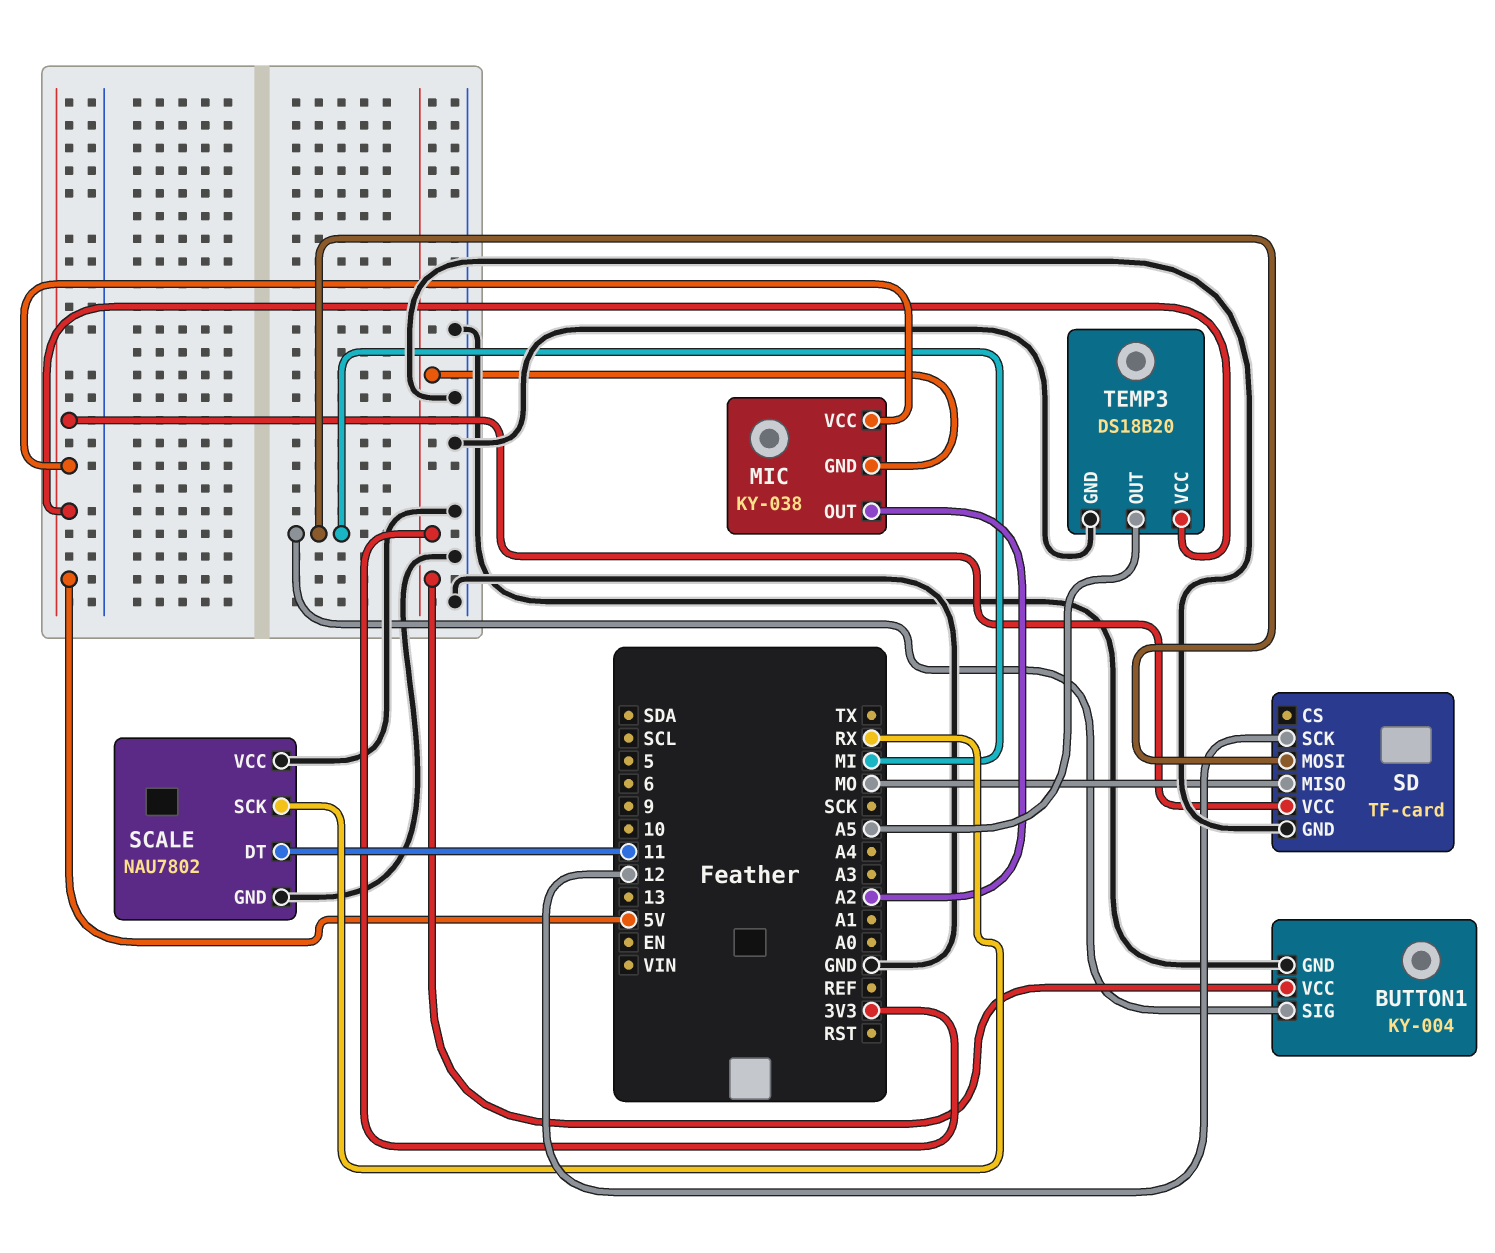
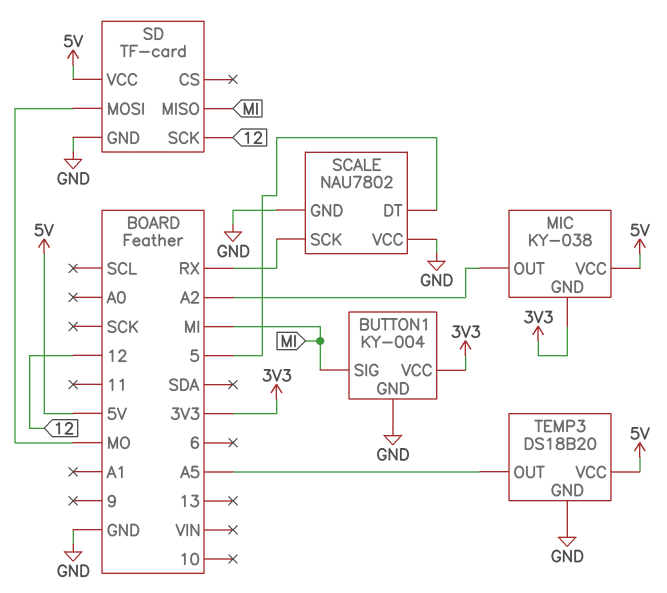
SCALE pin DT: 11 -> 5
SD pin MISO: MO -> MI
SD pin MOSI: MI -> MO

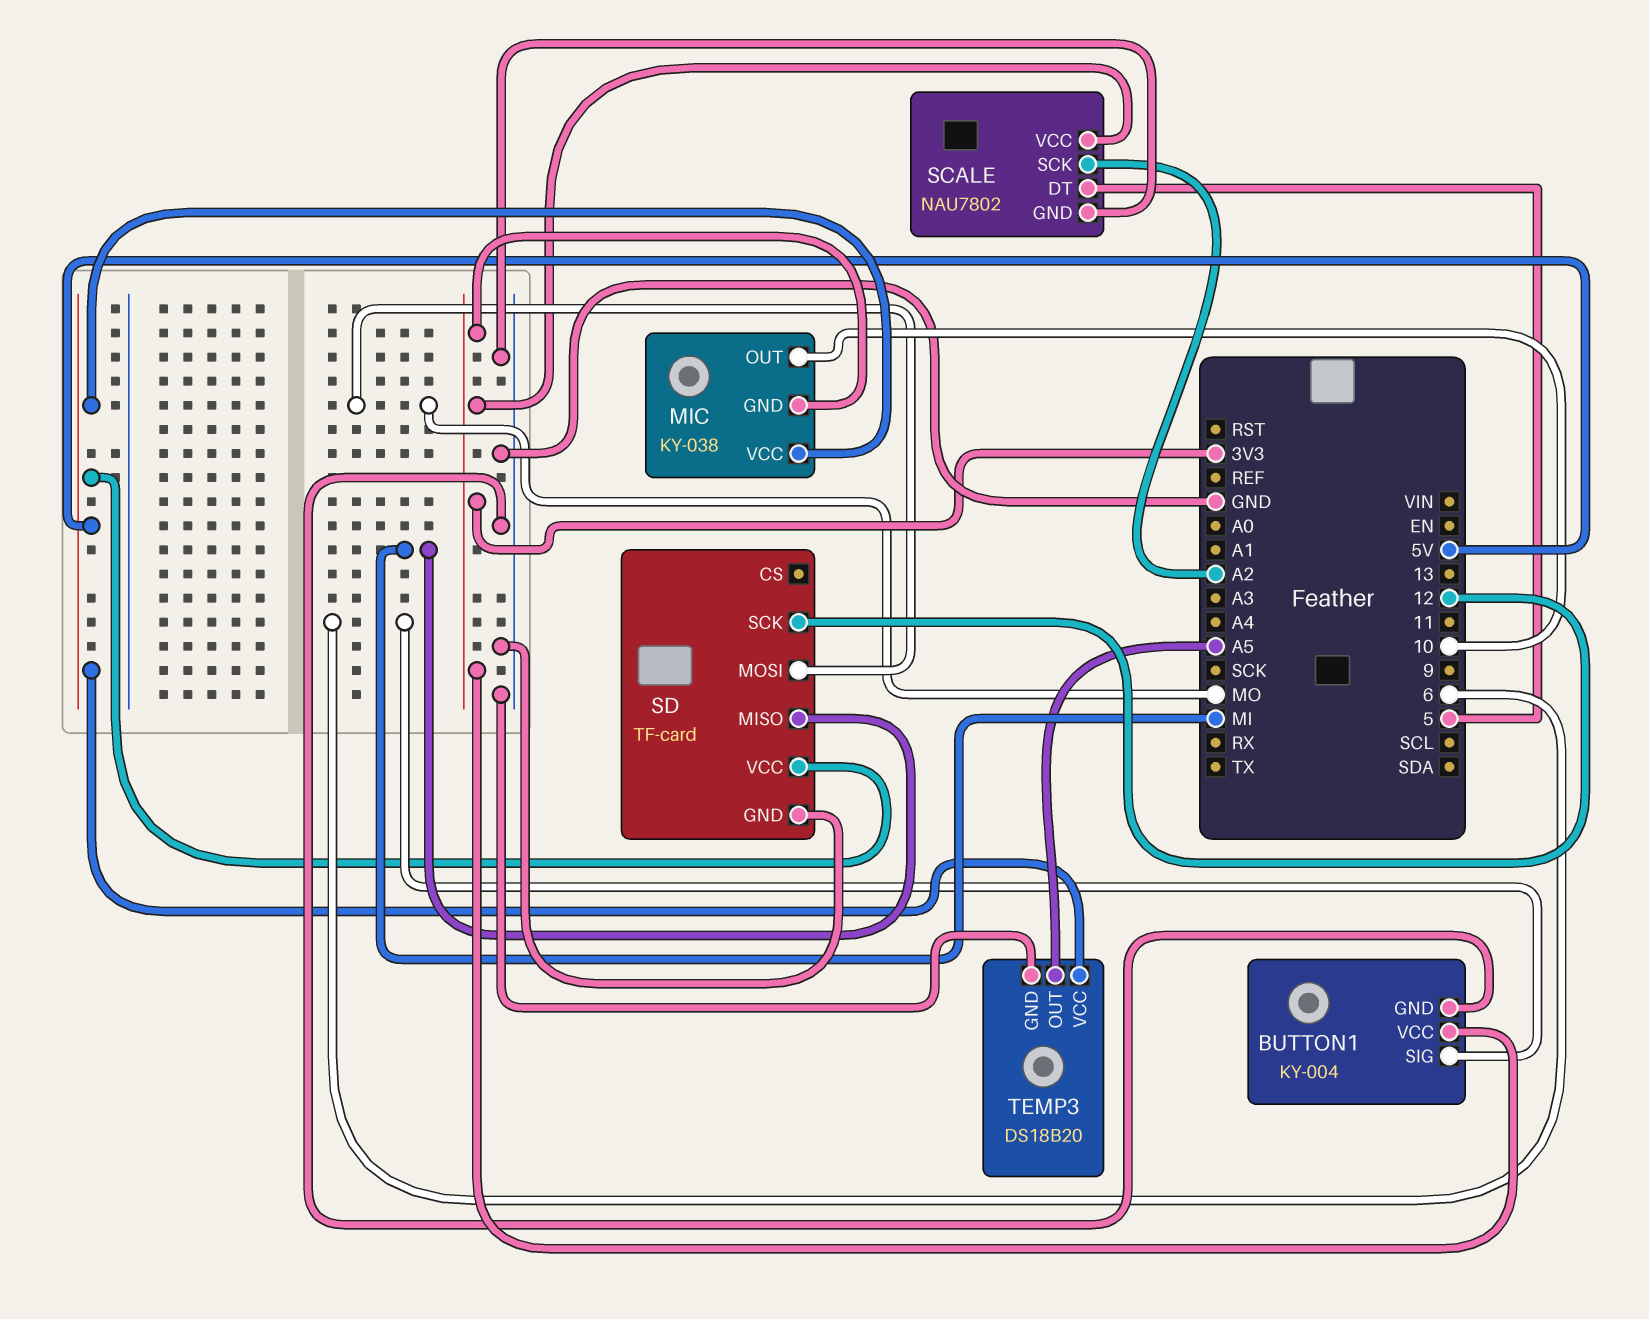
BUTTON1 pin SIG: MI -> 6
MIC pin OUT: A2 -> 10
SCALE pin SCK: RX -> A2
SCALE pin VCC: GND -> 3V3

